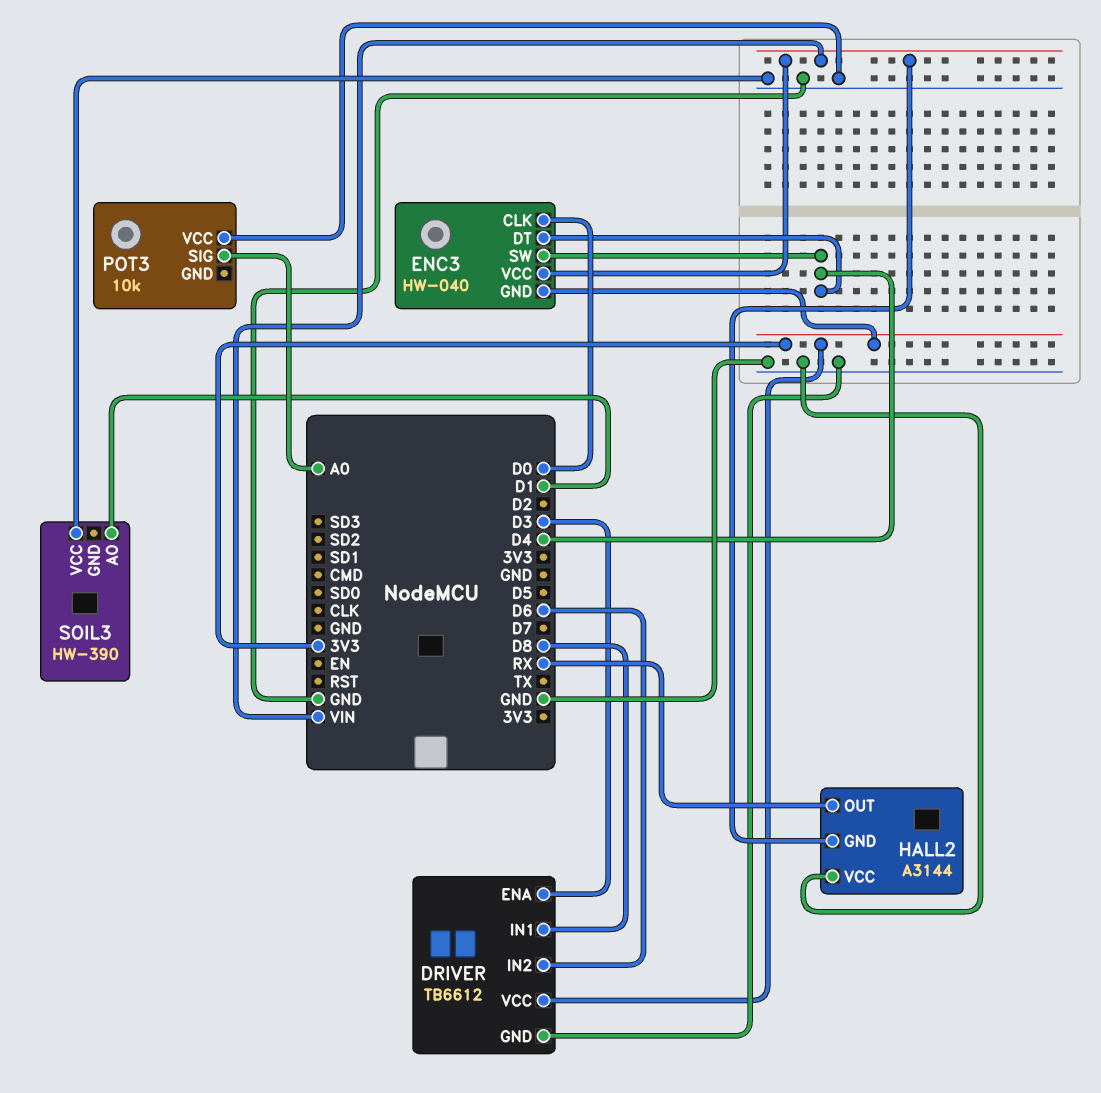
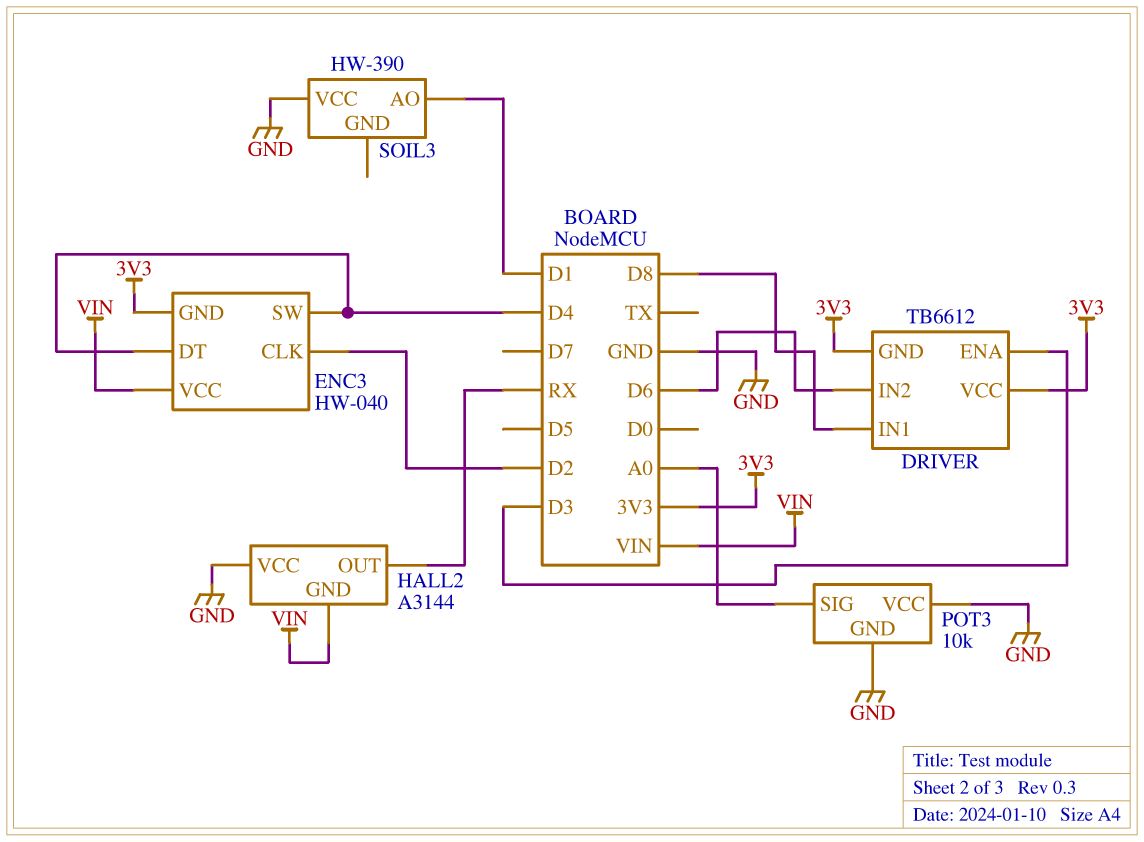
DRIVER pin GND: GND -> 3V3
ENC3 pin CLK: D0 -> D2
POT3 pin GND: none -> GND

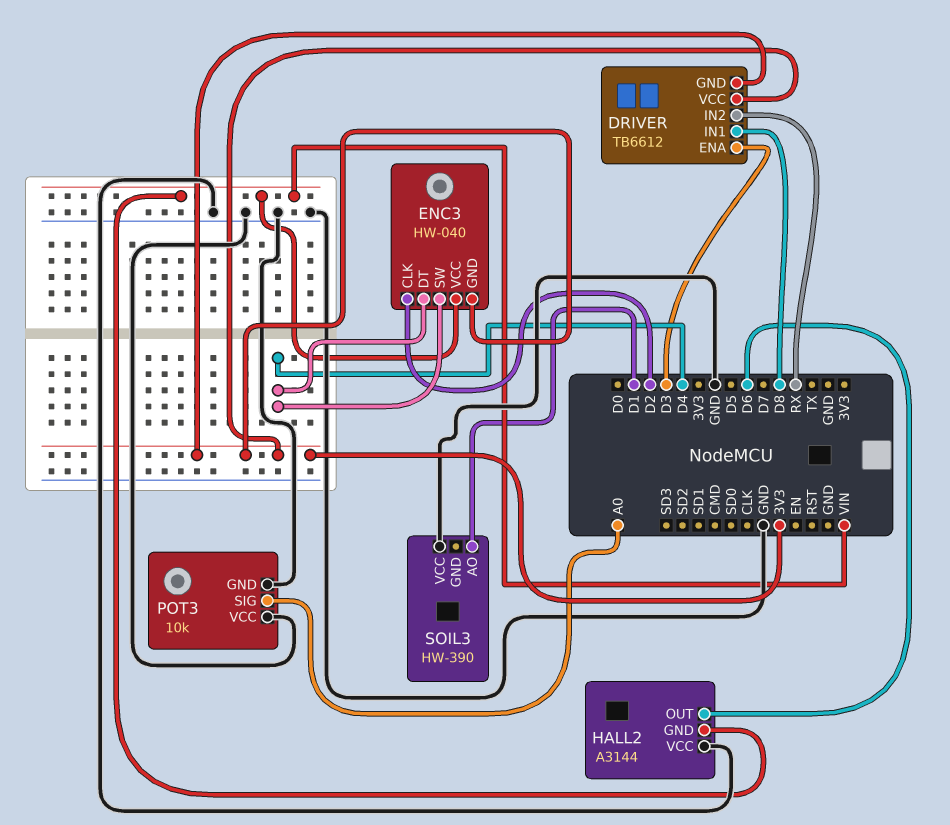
DRIVER pin IN2: D6 -> RX
HALL2 pin OUT: RX -> D6

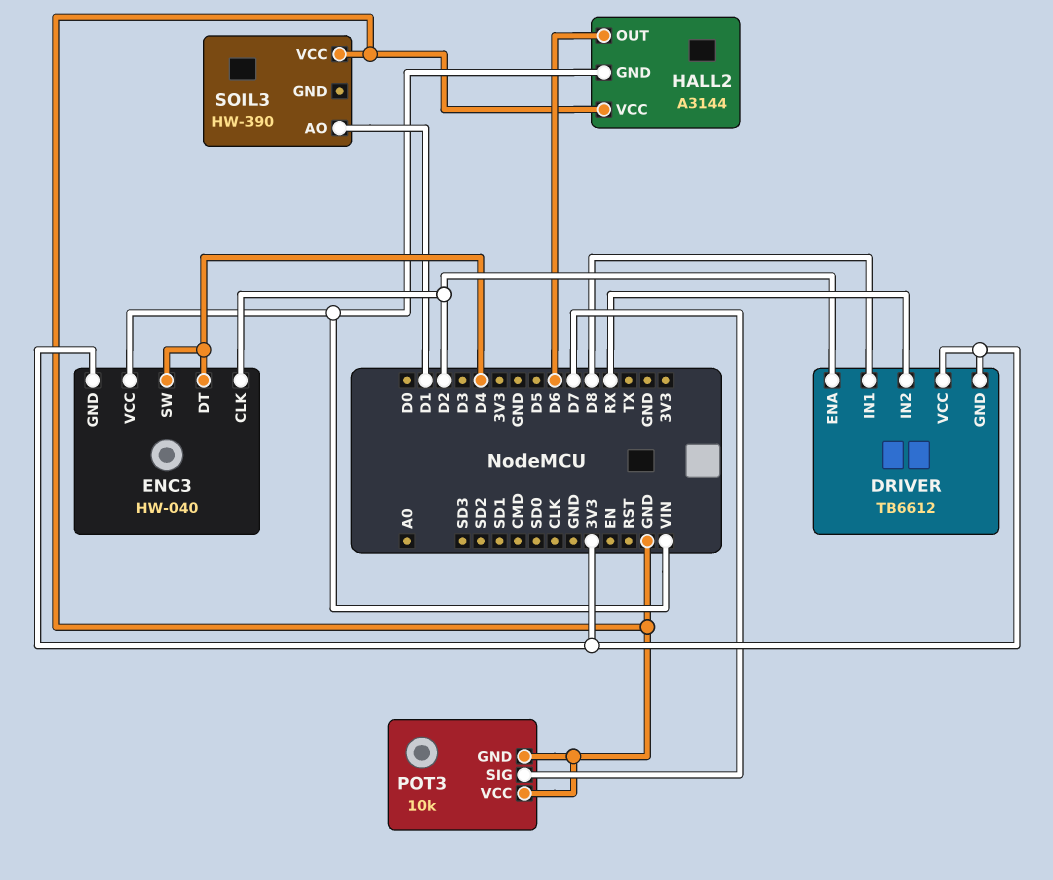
DRIVER pin ENA: D3 -> D2
POT3 pin SIG: A0 -> D7

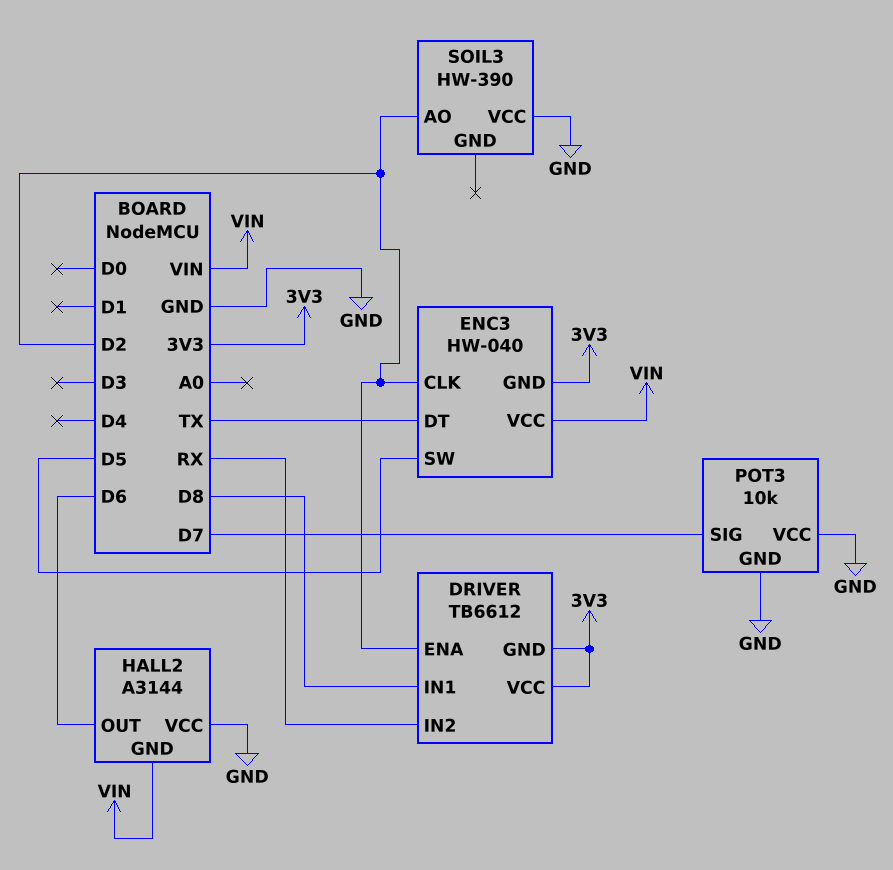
ENC3 pin DT: D4 -> TX
ENC3 pin SW: D4 -> D5
SOIL3 pin AO: D1 -> D2

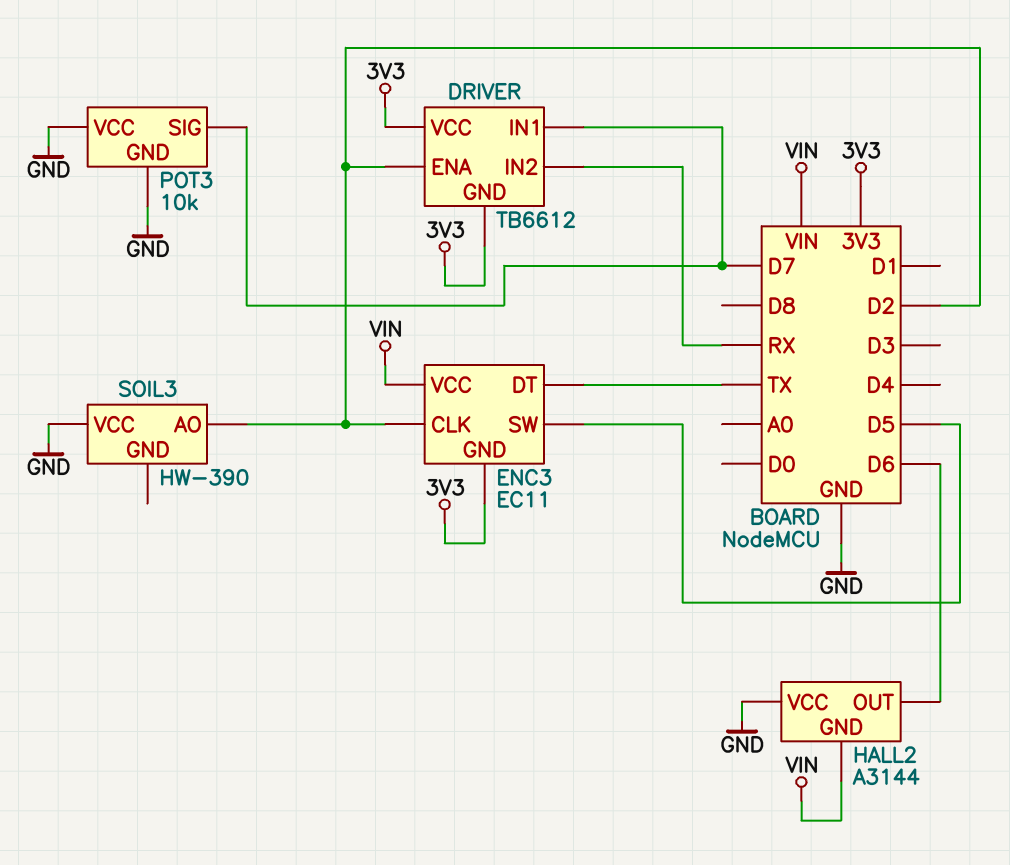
DRIVER pin IN1: D8 -> D7
ENC3: HW-040 -> EC11

